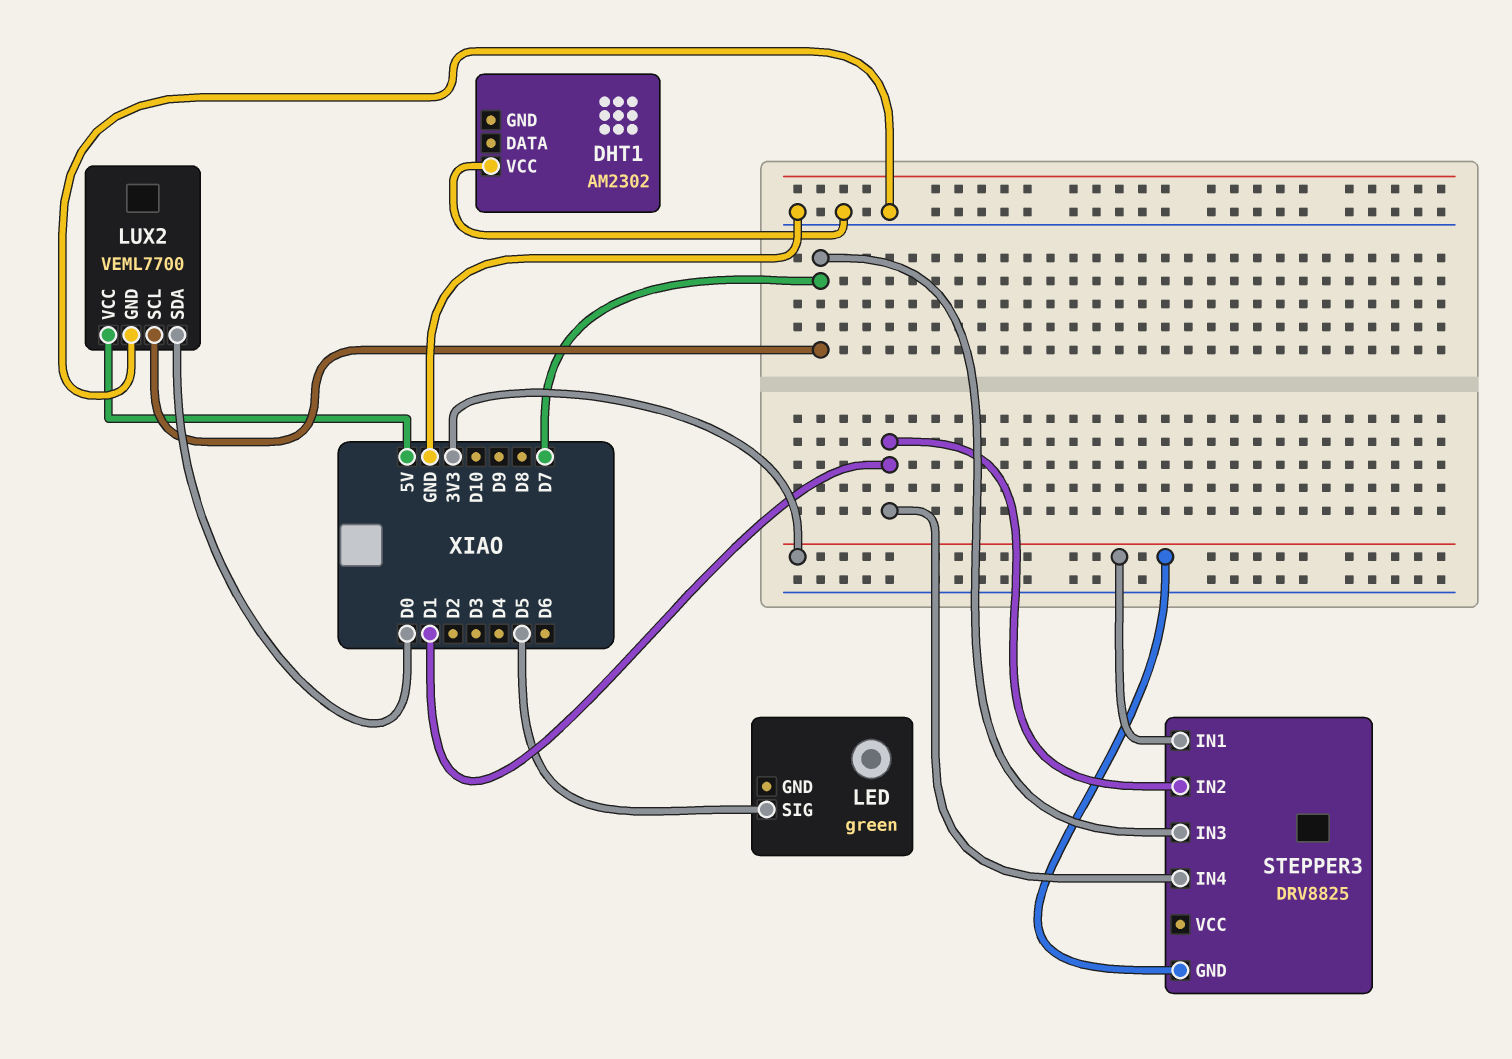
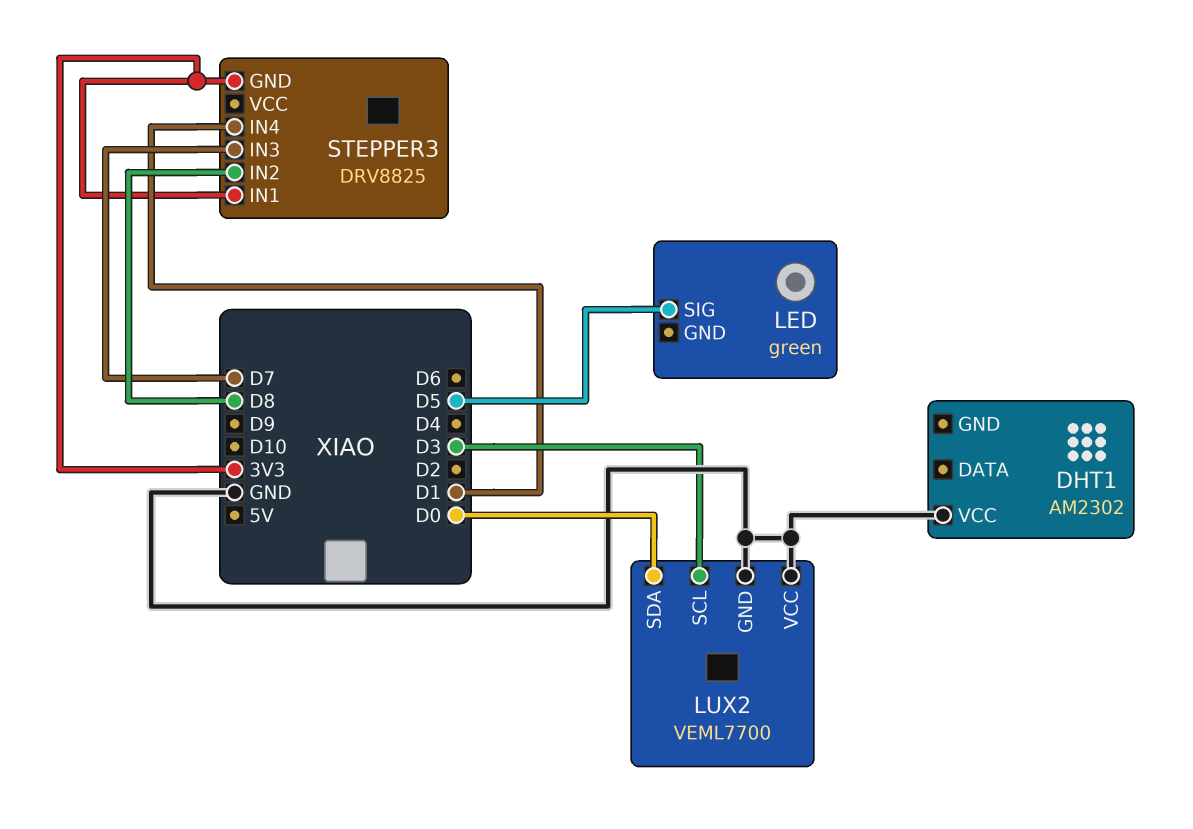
LUX2 pin SCL: D7 -> D3
LUX2 pin VCC: 5V -> GND
STEPPER3 pin IN2: D1 -> D8

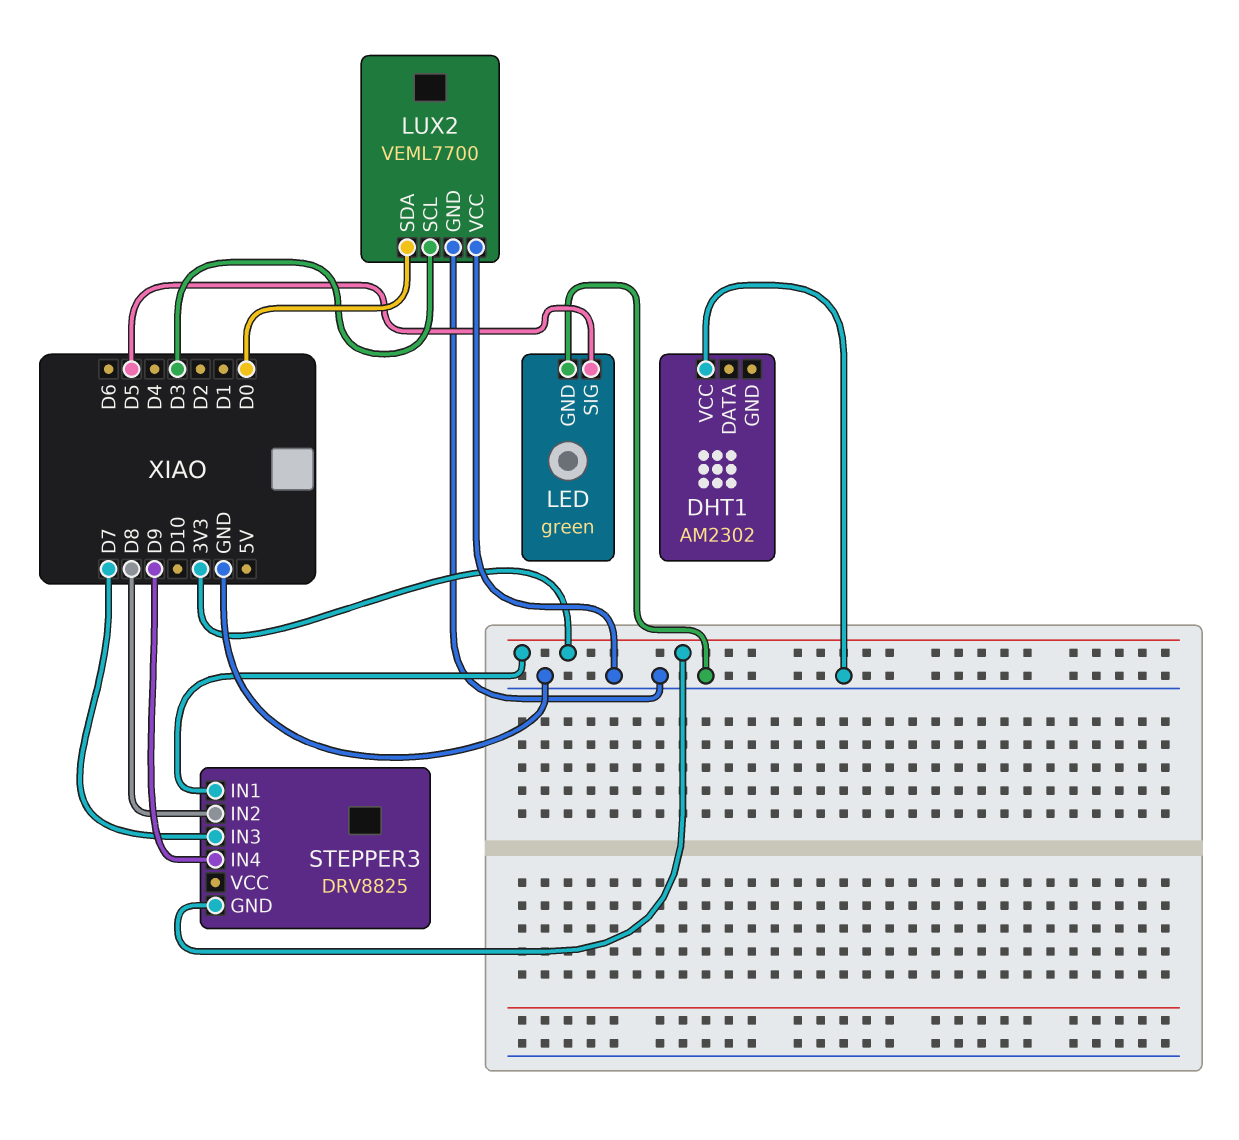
LED pin GND: none -> GND
STEPPER3 pin IN4: D1 -> D9

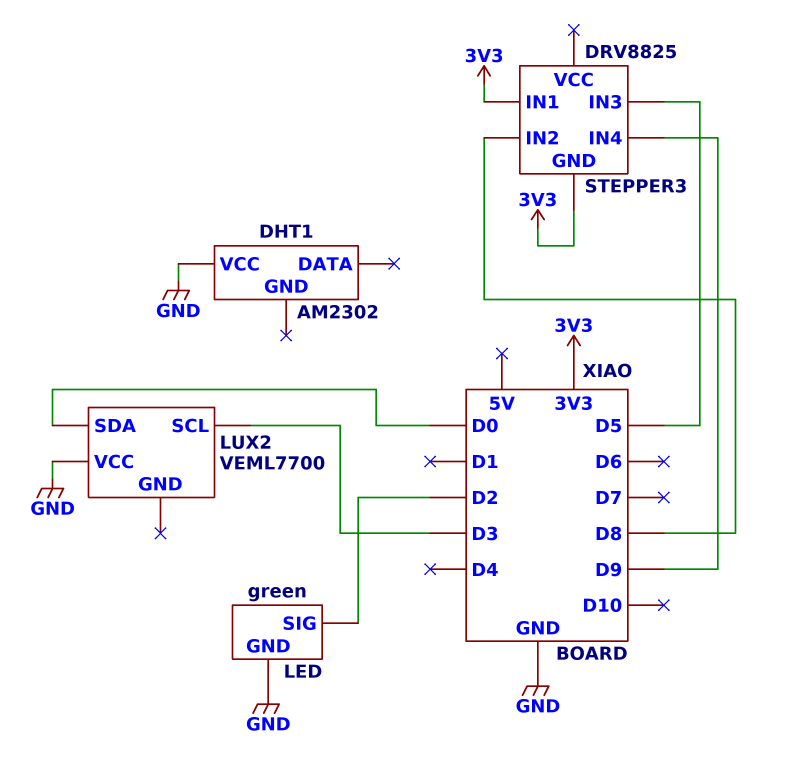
LED pin SIG: D5 -> D2
LUX2 pin GND: GND -> none
STEPPER3 pin IN3: D7 -> D5

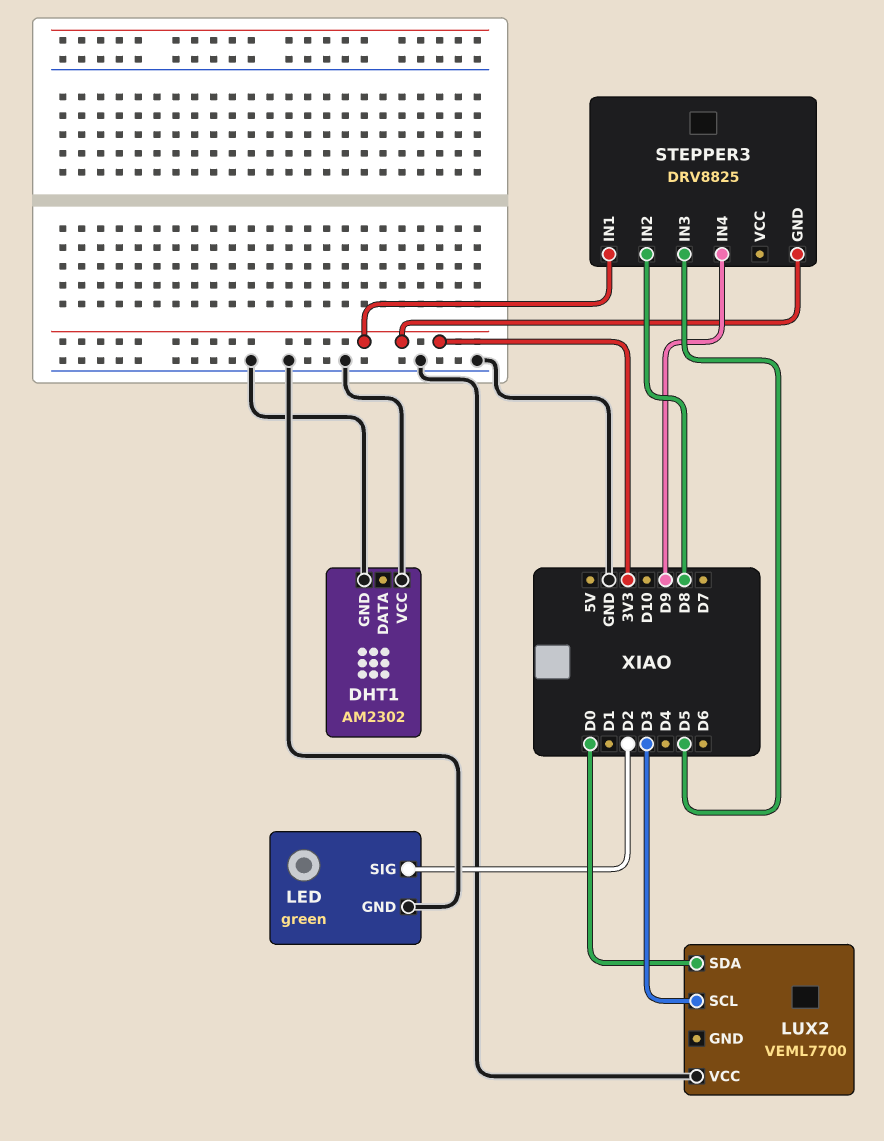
DHT1 pin GND: none -> GND

